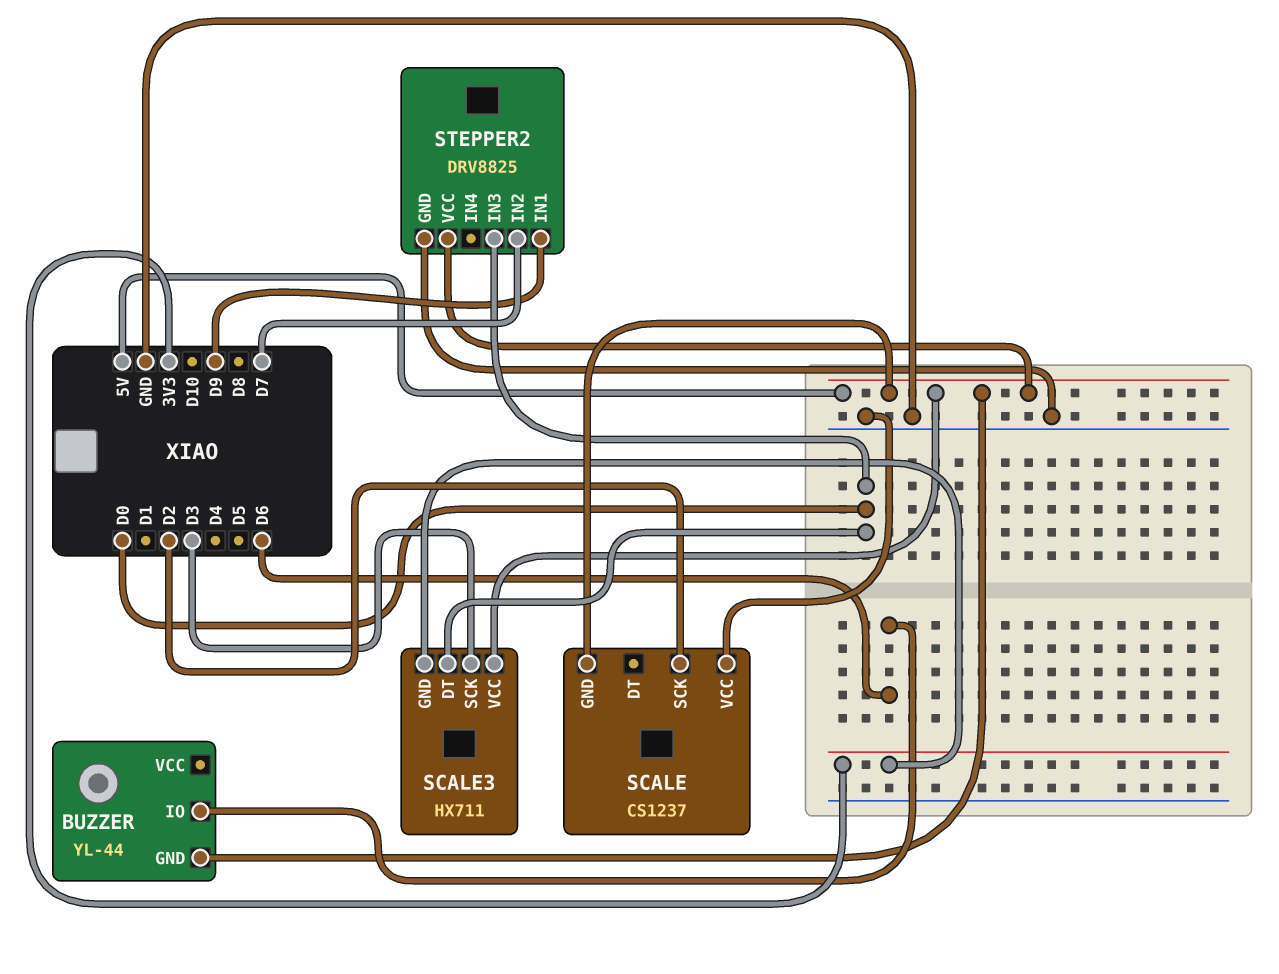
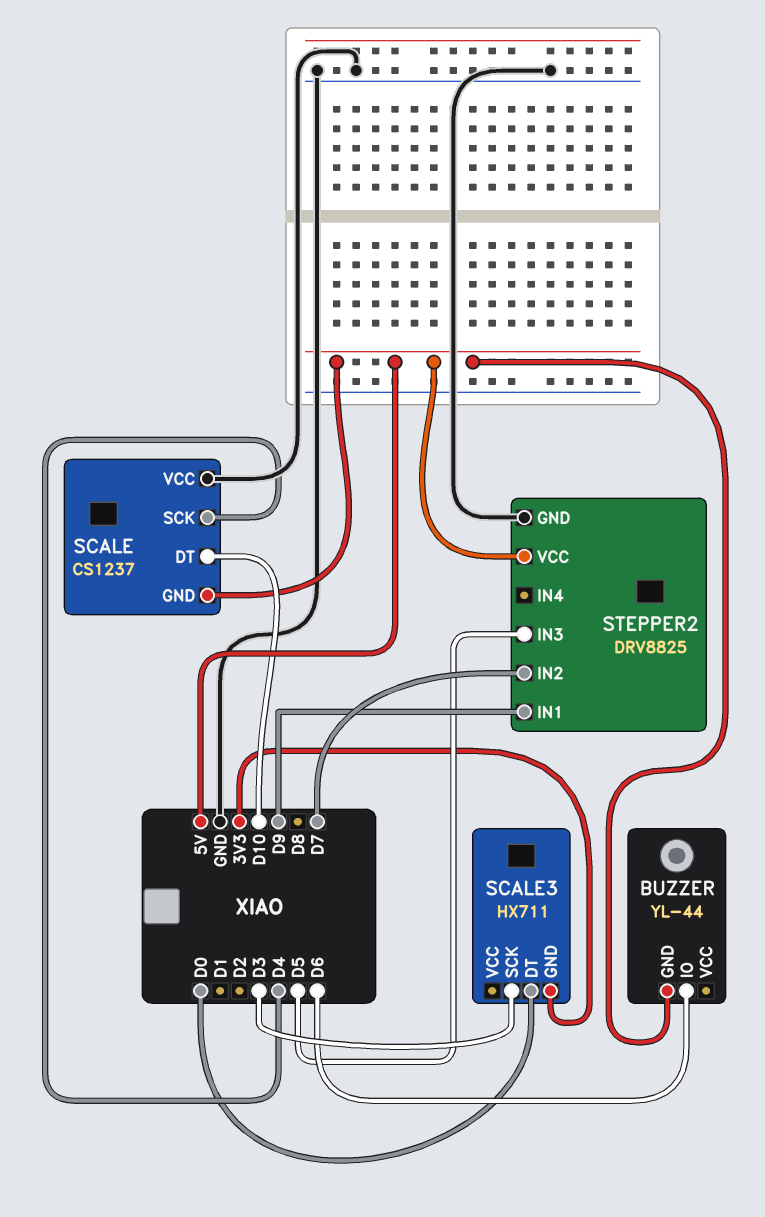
SCALE pin DT: none -> D10
SCALE pin SCK: D2 -> D4
SCALE3 pin VCC: 5V -> none
STEPPER2 pin IN3: D0 -> D5

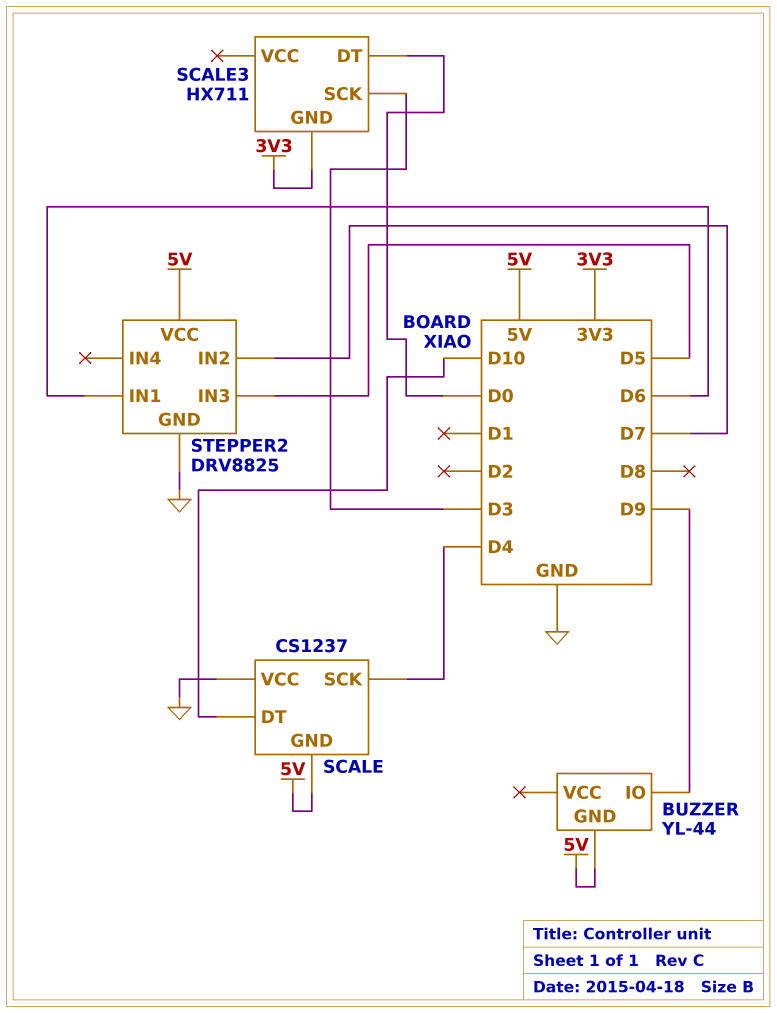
BUZZER pin IO: D6 -> D9
STEPPER2 pin IN1: D9 -> D6

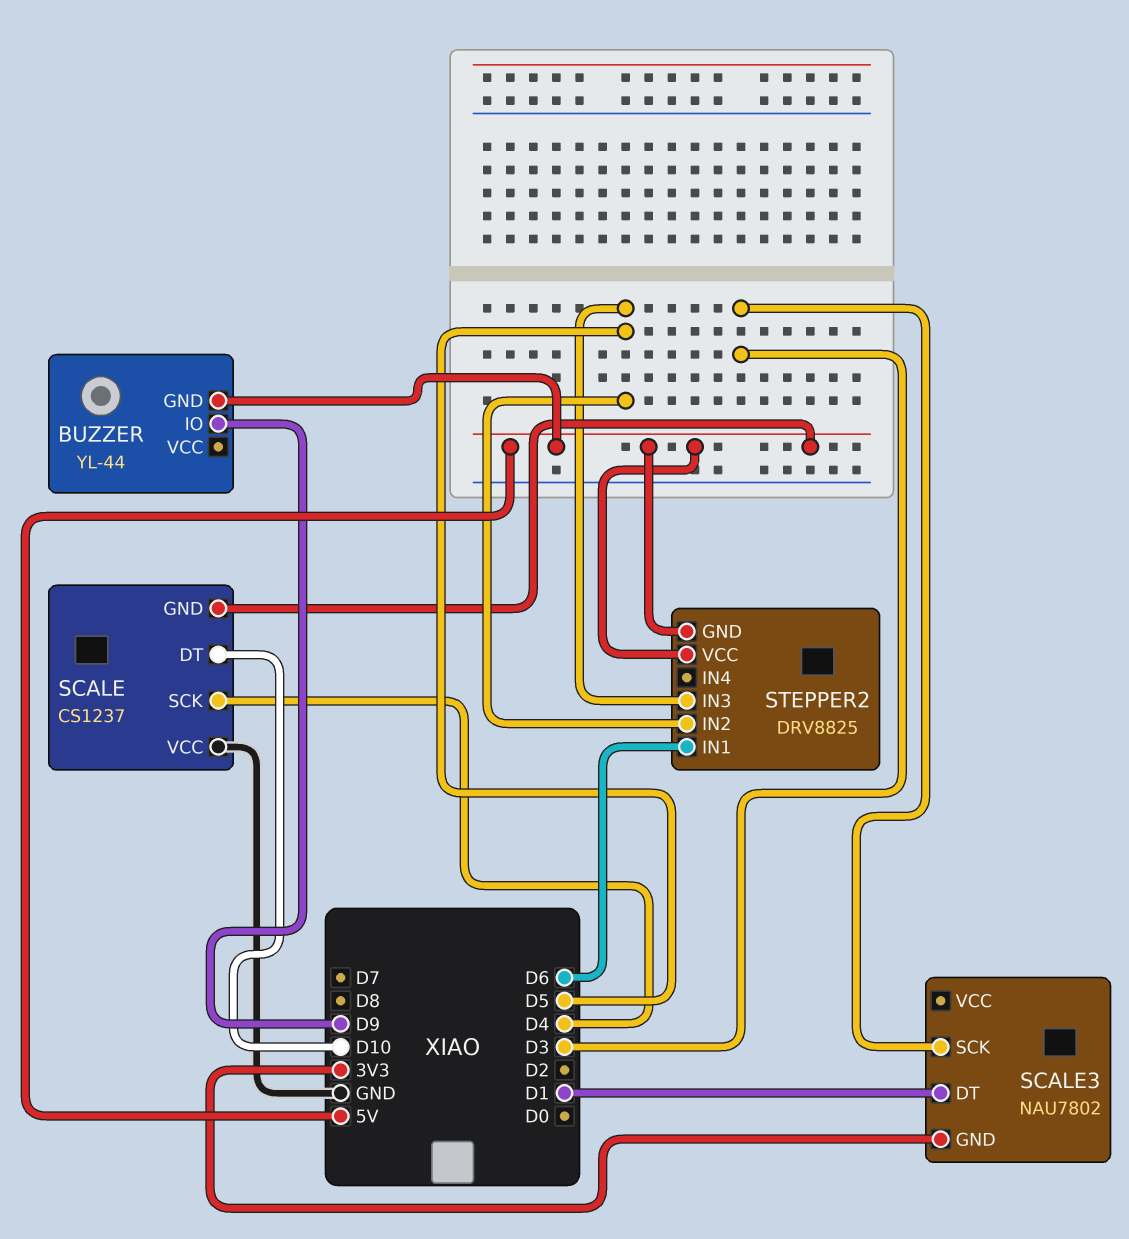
SCALE3: HX711 -> NAU7802
SCALE3 pin DT: D0 -> D1
STEPPER2 pin GND: GND -> 5V
STEPPER2 pin IN2: D7 -> D5

